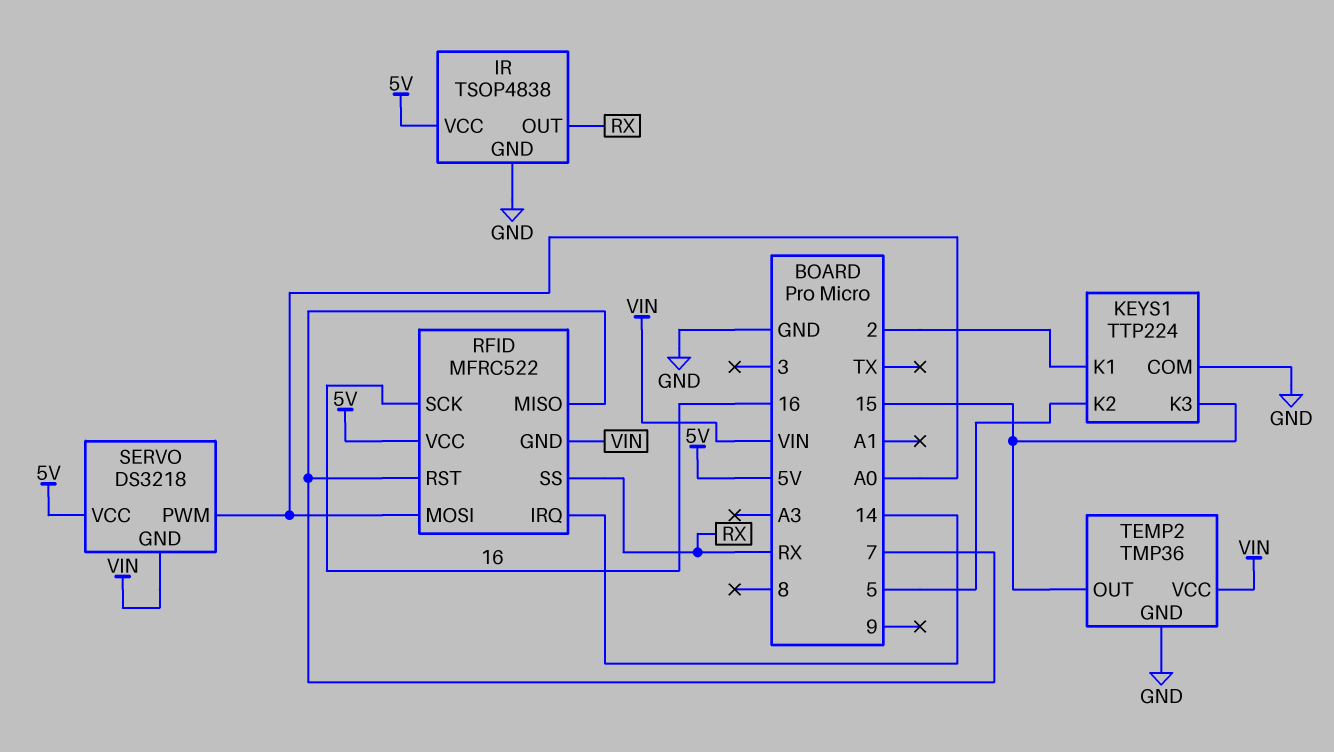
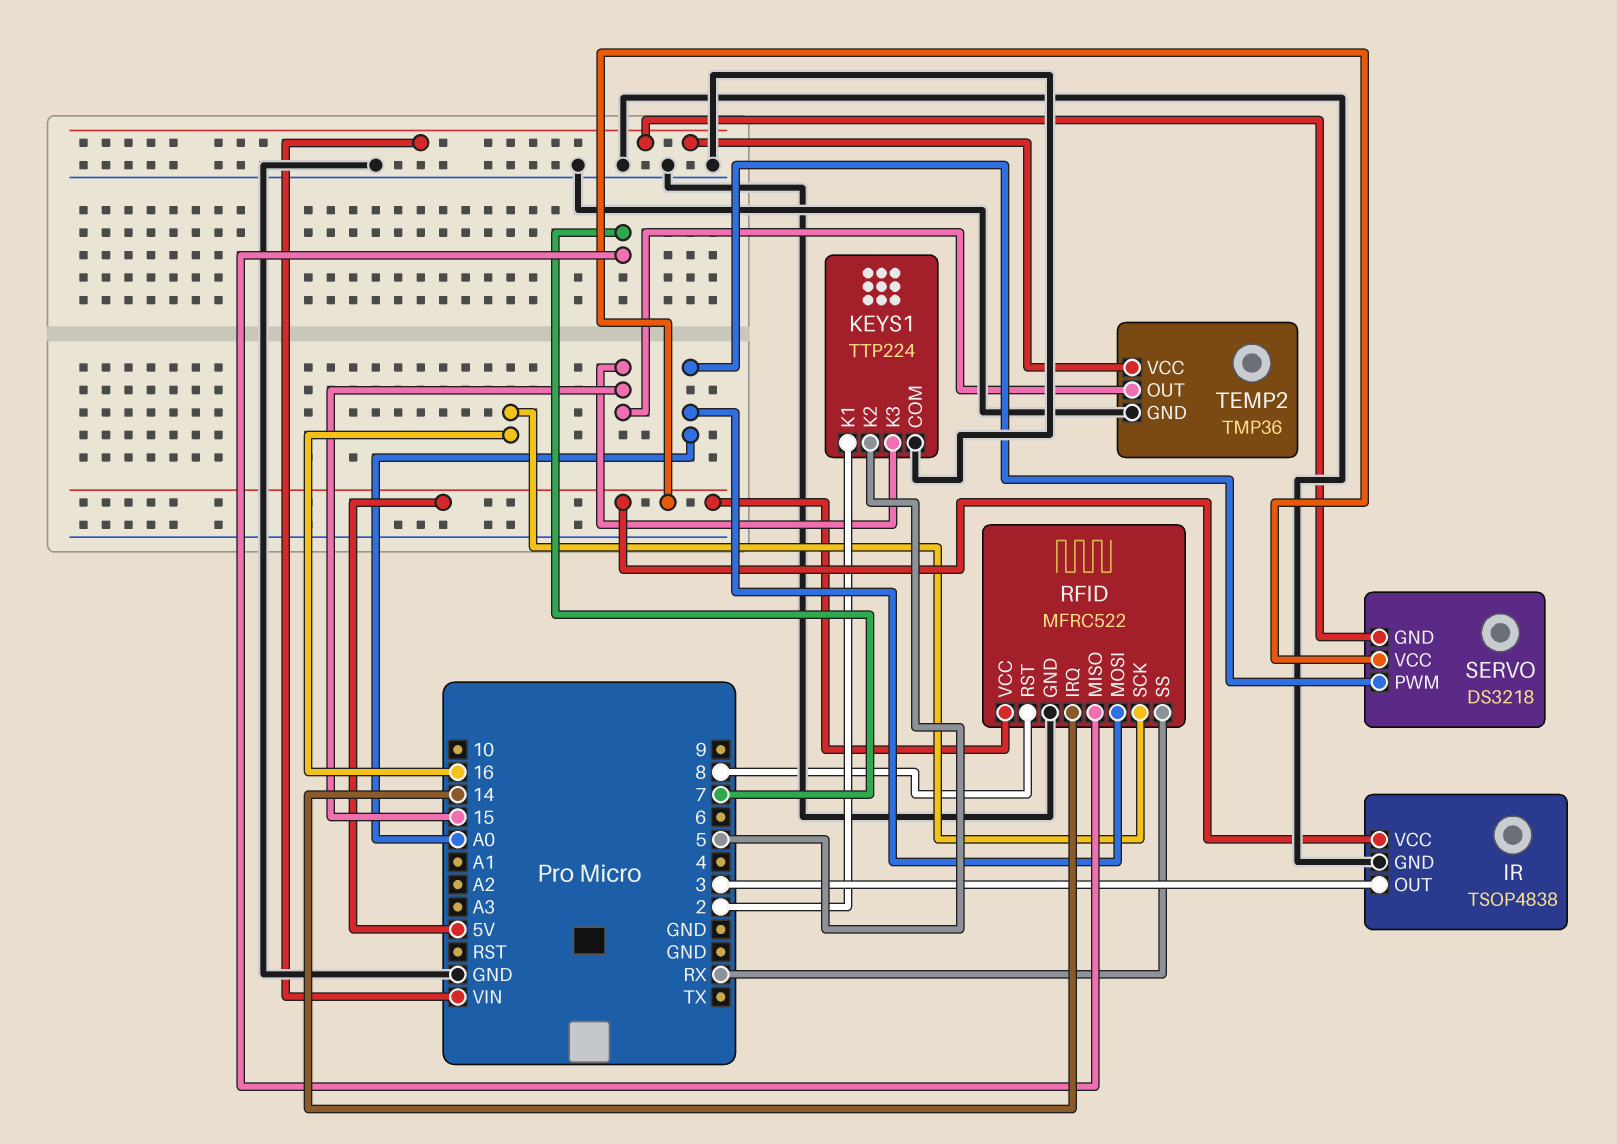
IR pin OUT: RX -> 3
RFID pin GND: VIN -> GND
RFID pin RST: 7 -> 8

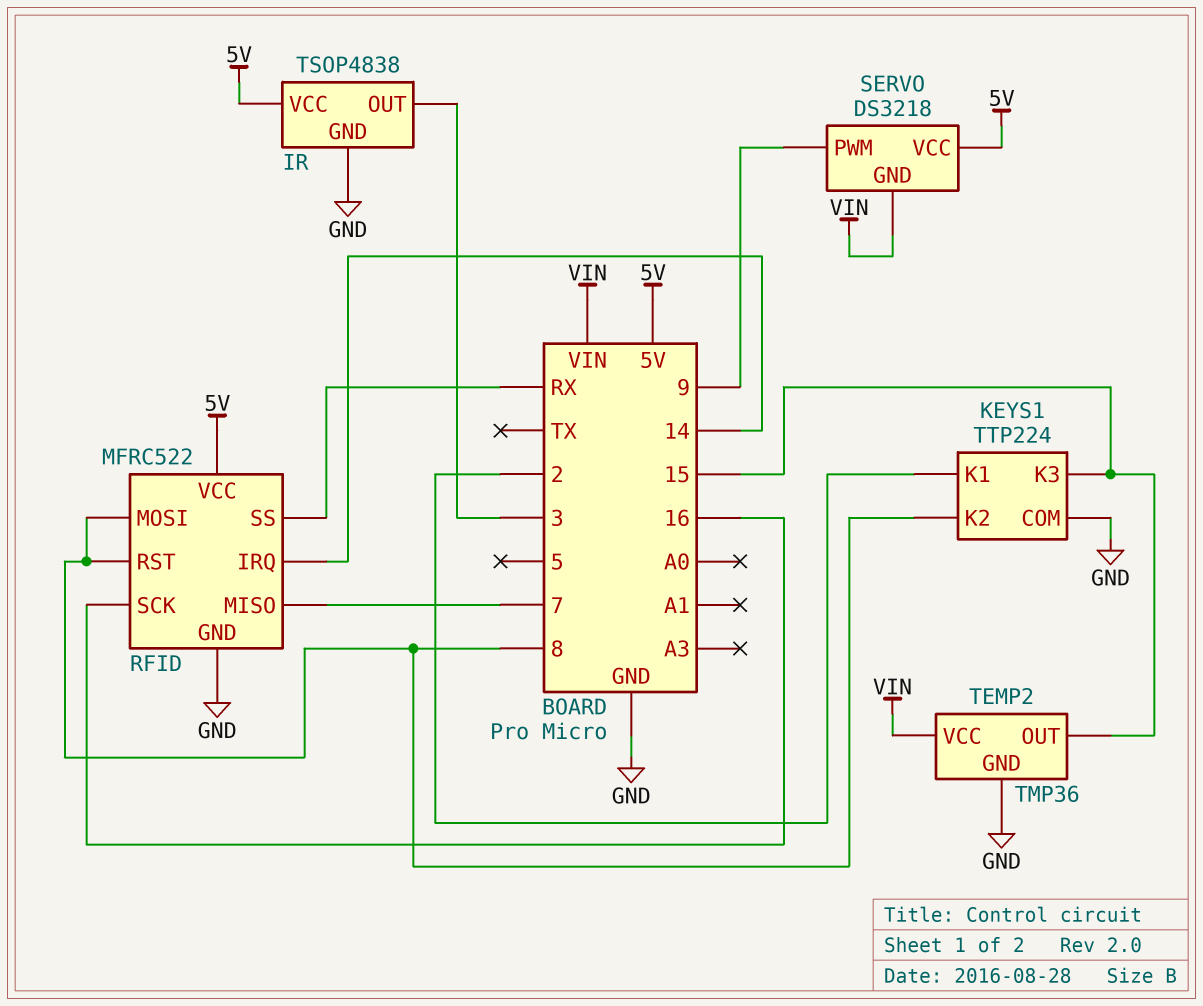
KEYS1 pin K2: 5 -> 8
RFID pin MOSI: A0 -> 8
SERVO pin PWM: A0 -> 9

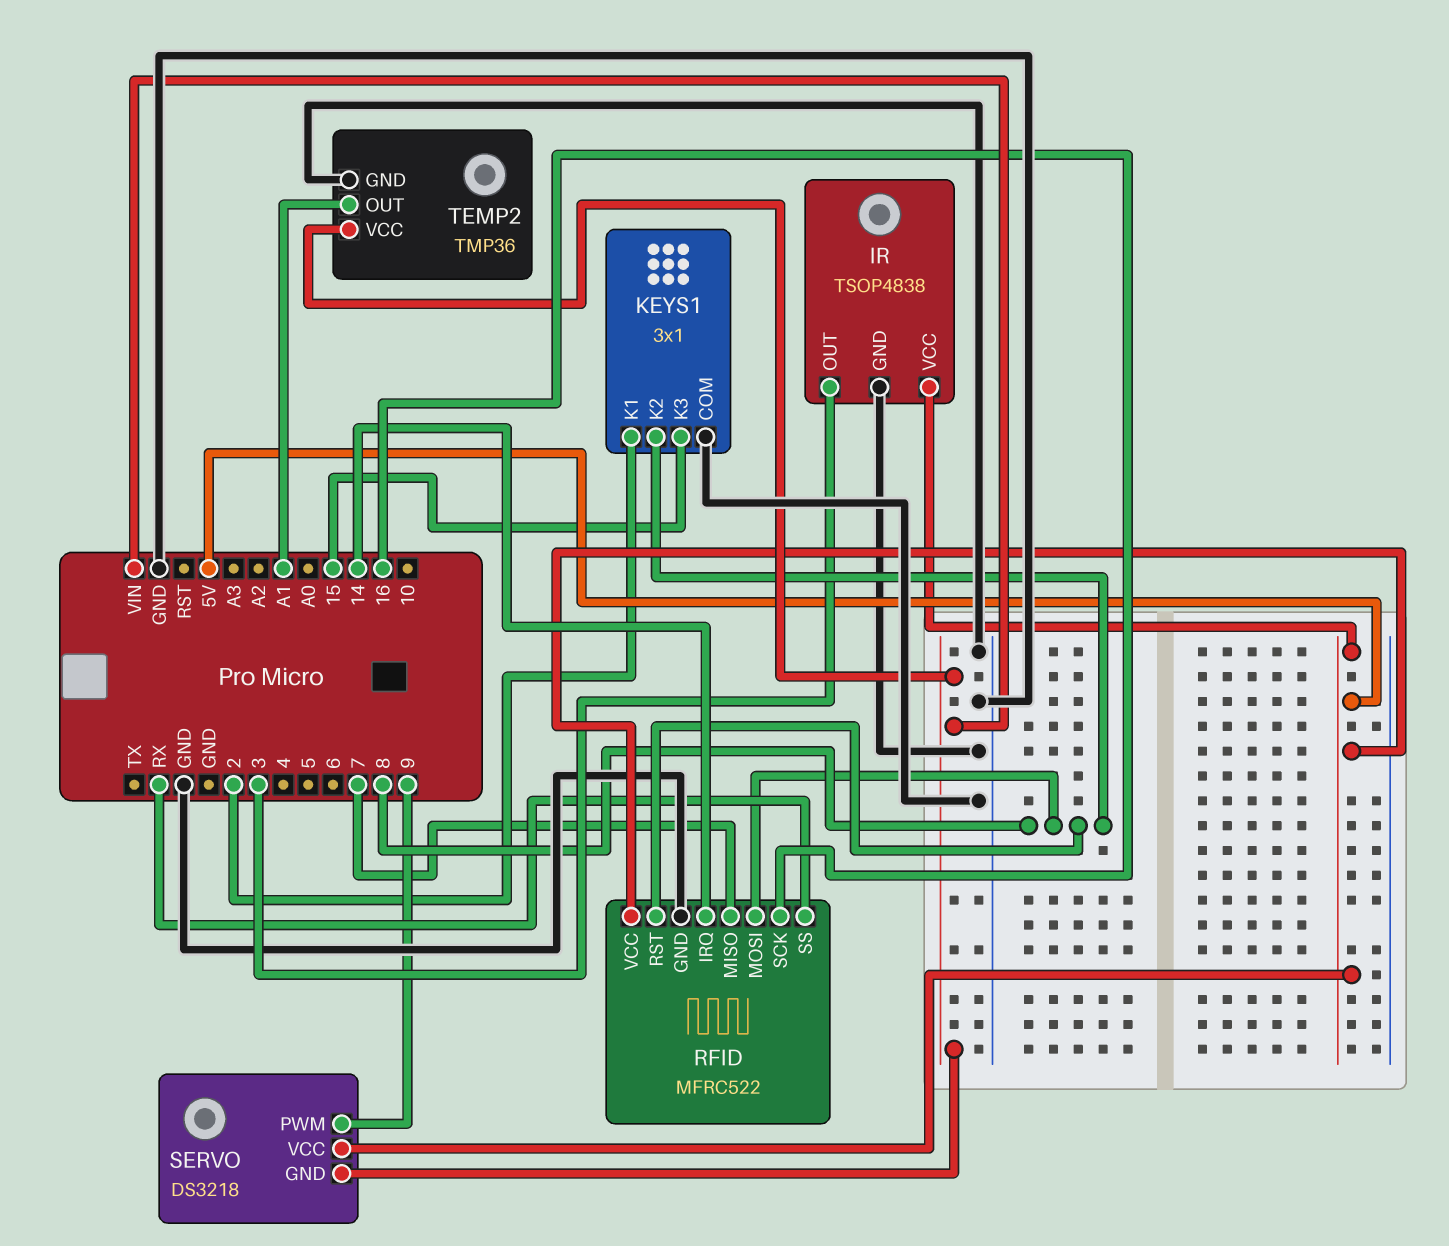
KEYS1: TTP224 -> 3x1
TEMP2 pin OUT: 15 -> A1

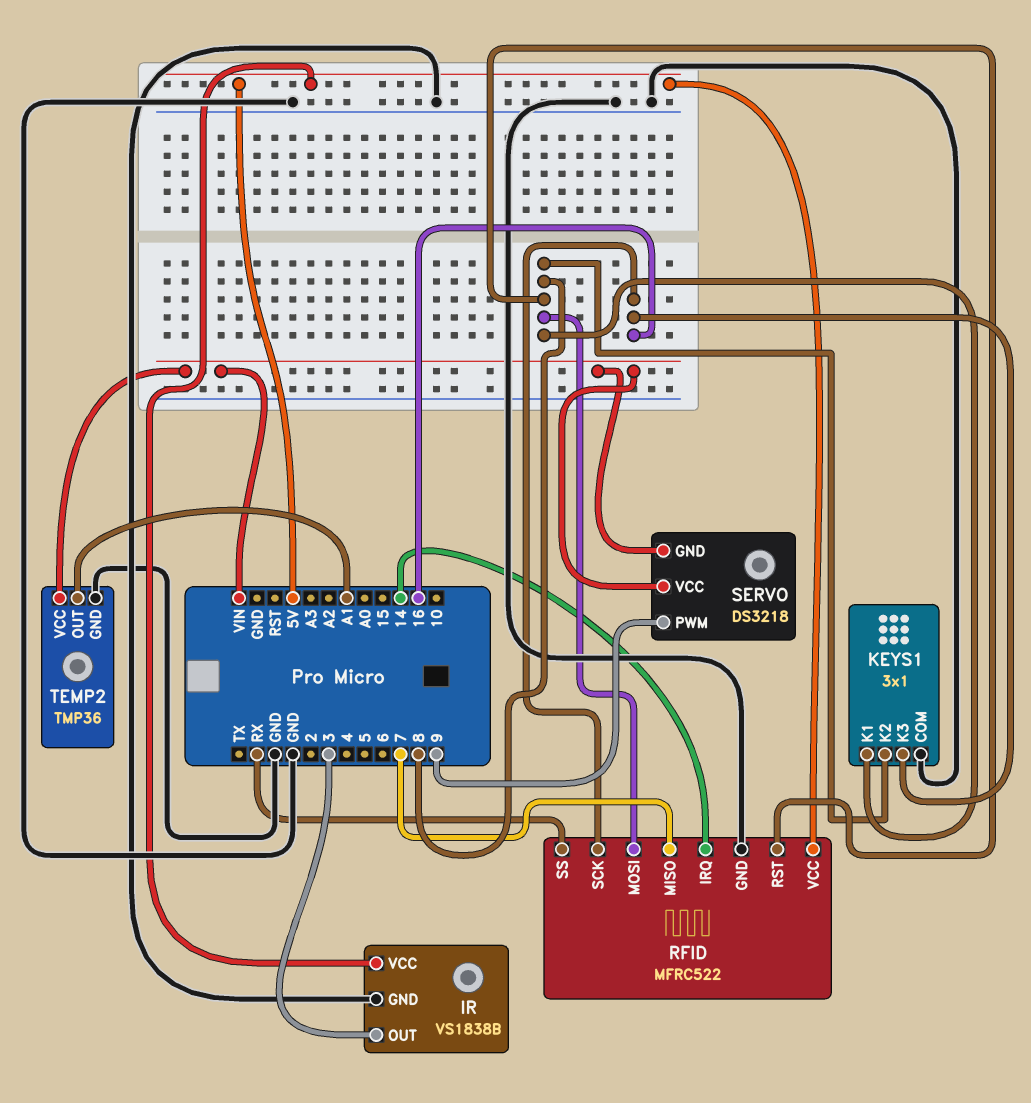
IR: TSOP4838 -> VS1838B
KEYS1 pin K1: 2 -> 8
KEYS1 pin K3: 15 -> 16
SERVO pin VCC: 5V -> VIN

